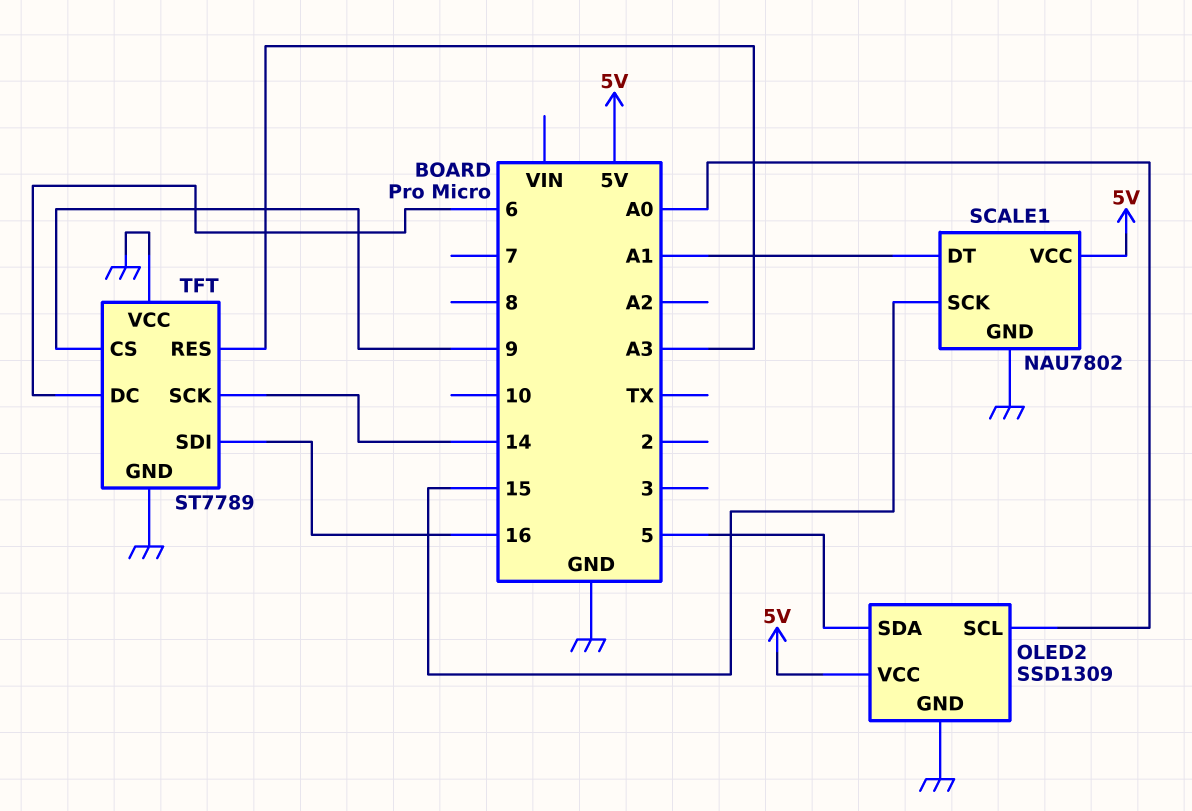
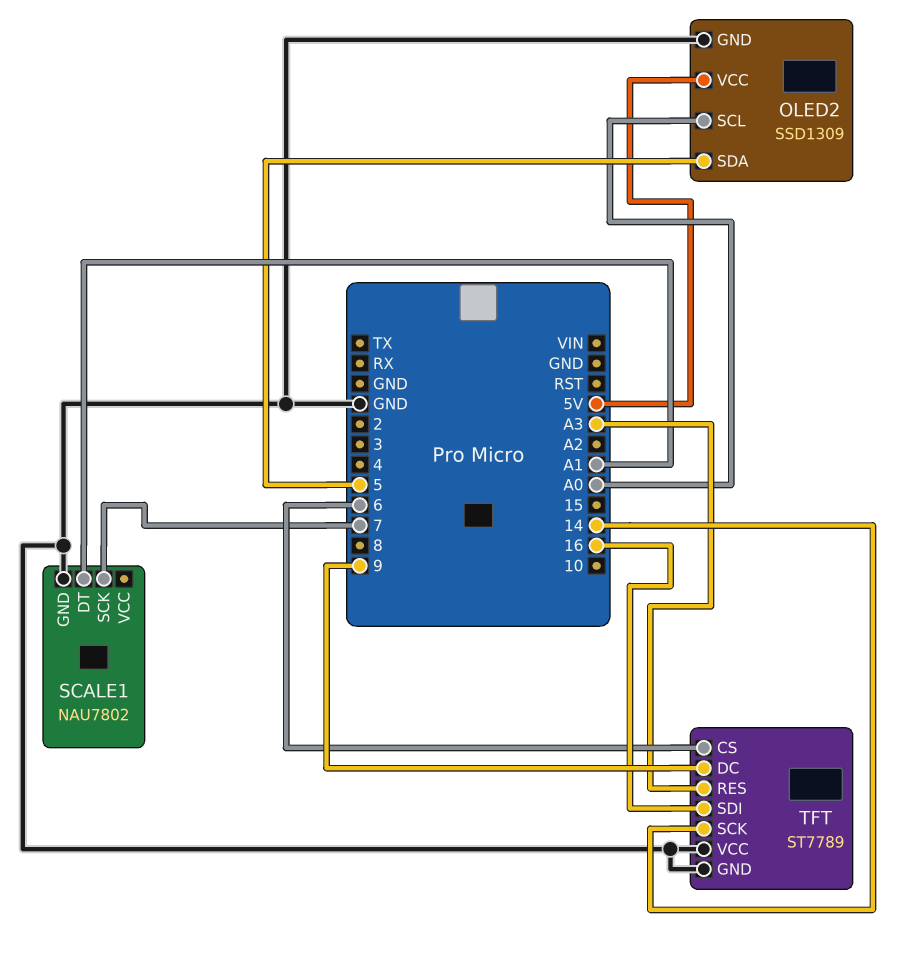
SCALE1 pin SCK: 15 -> 7
SCALE1 pin VCC: 5V -> none
TFT pin CS: 9 -> 6
TFT pin DC: 6 -> 9

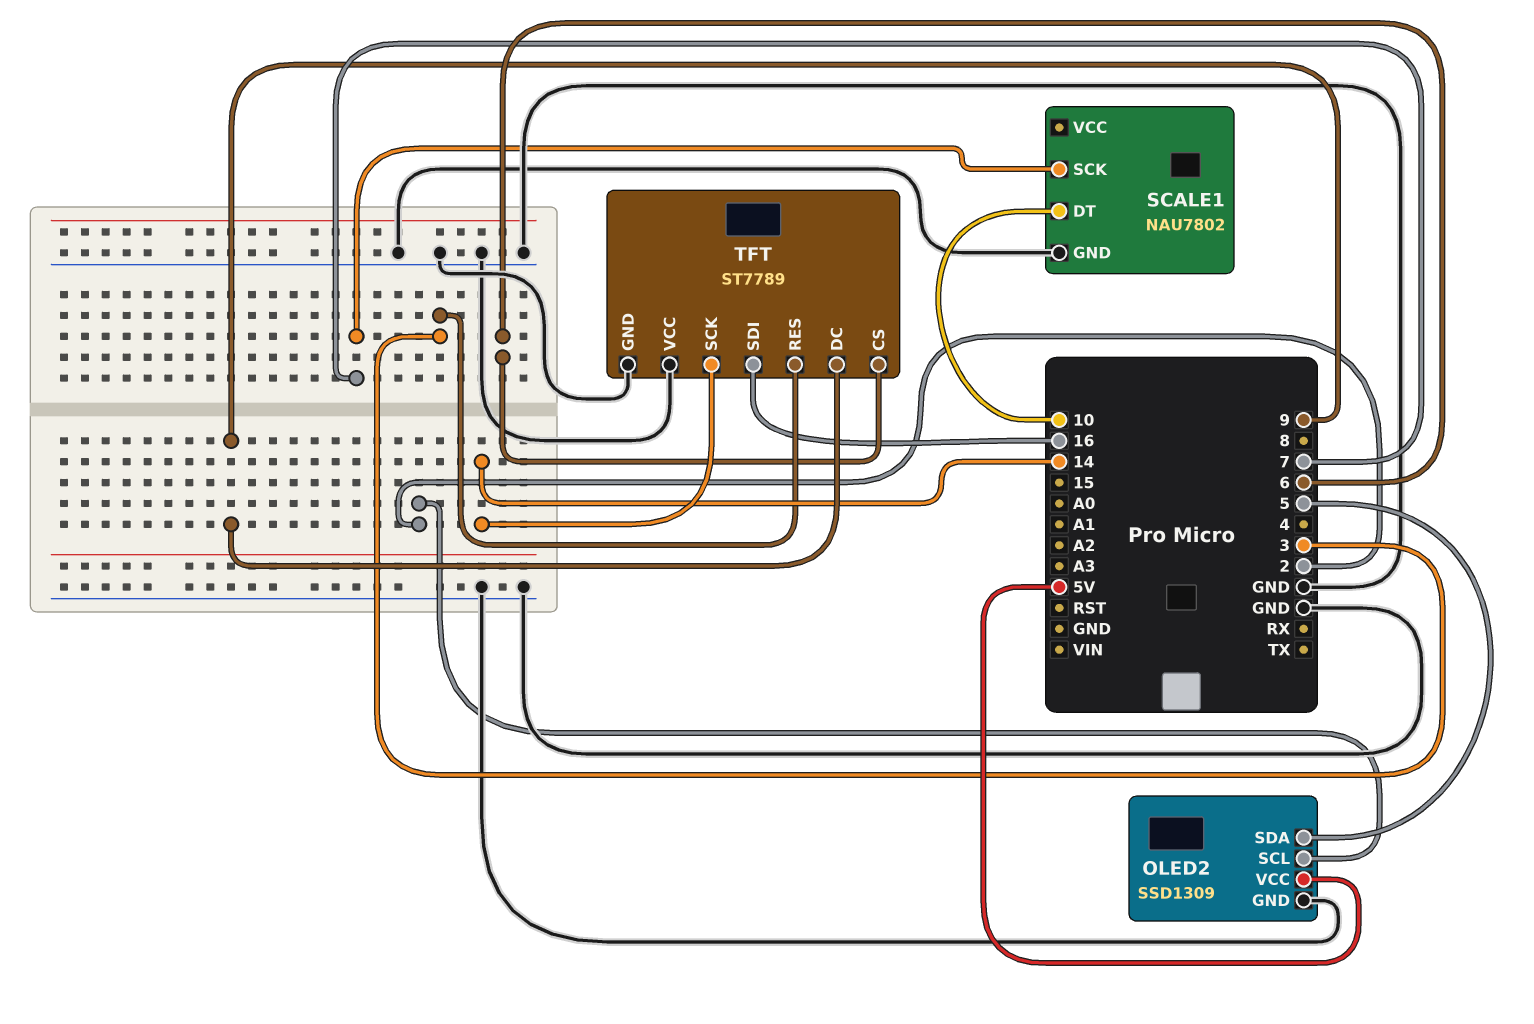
OLED2 pin SCL: A0 -> 2
SCALE1 pin DT: A1 -> 10
TFT pin RES: A3 -> 3

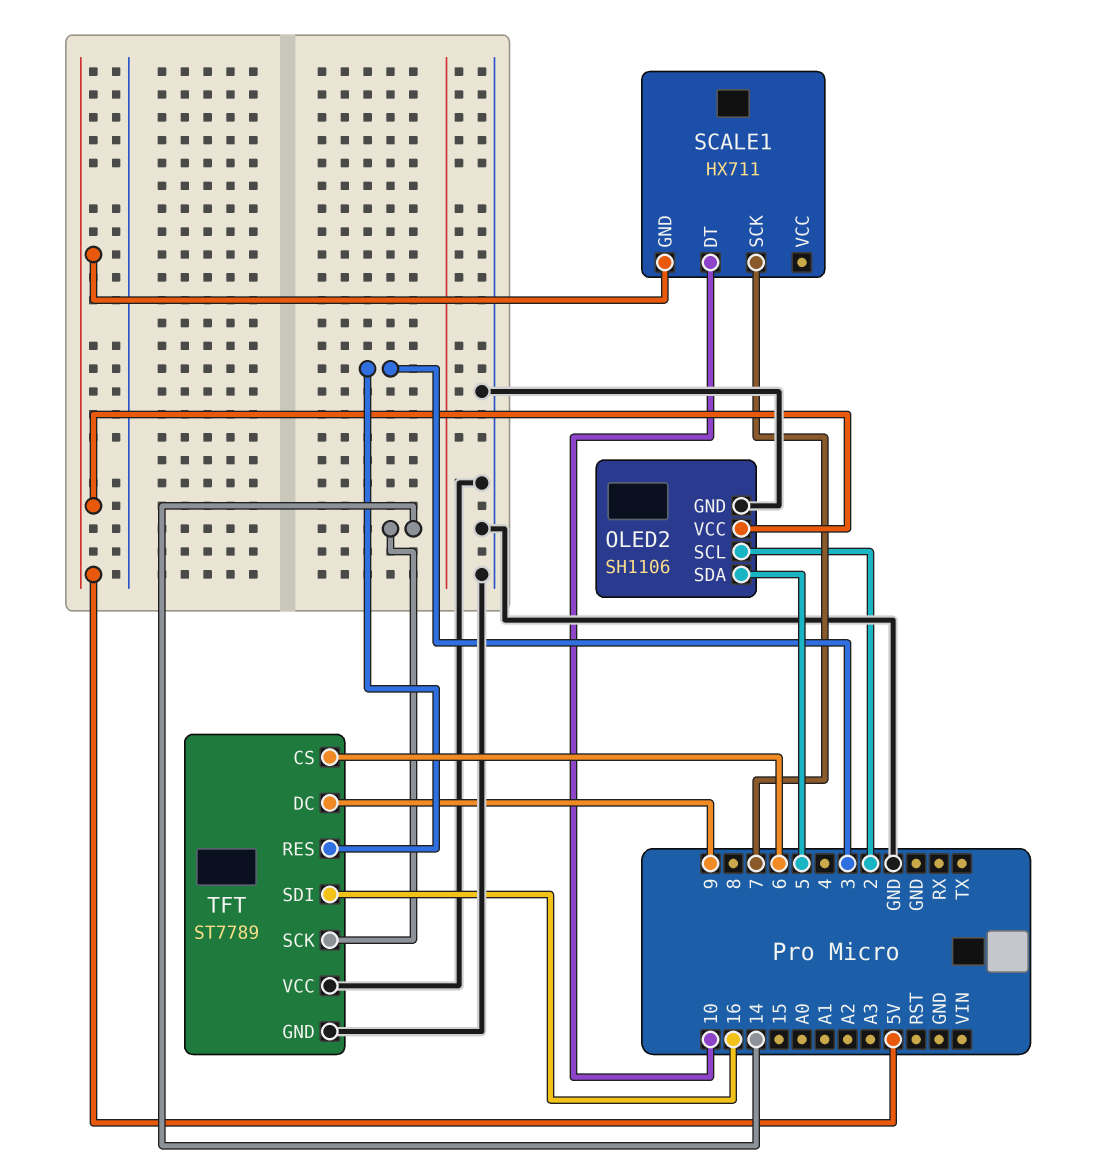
OLED2: SSD1309 -> SH1106
SCALE1: NAU7802 -> HX711
SCALE1 pin GND: GND -> 5V

